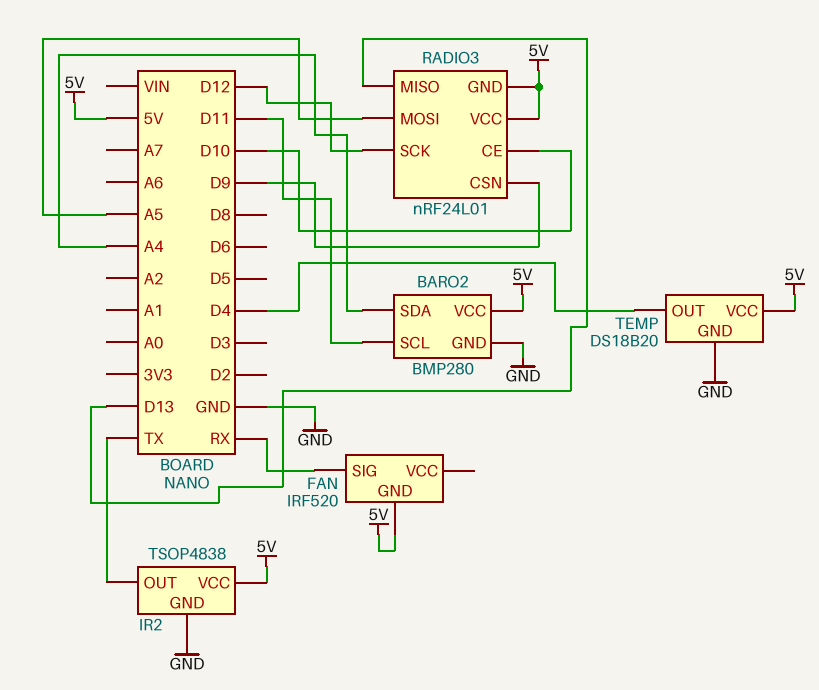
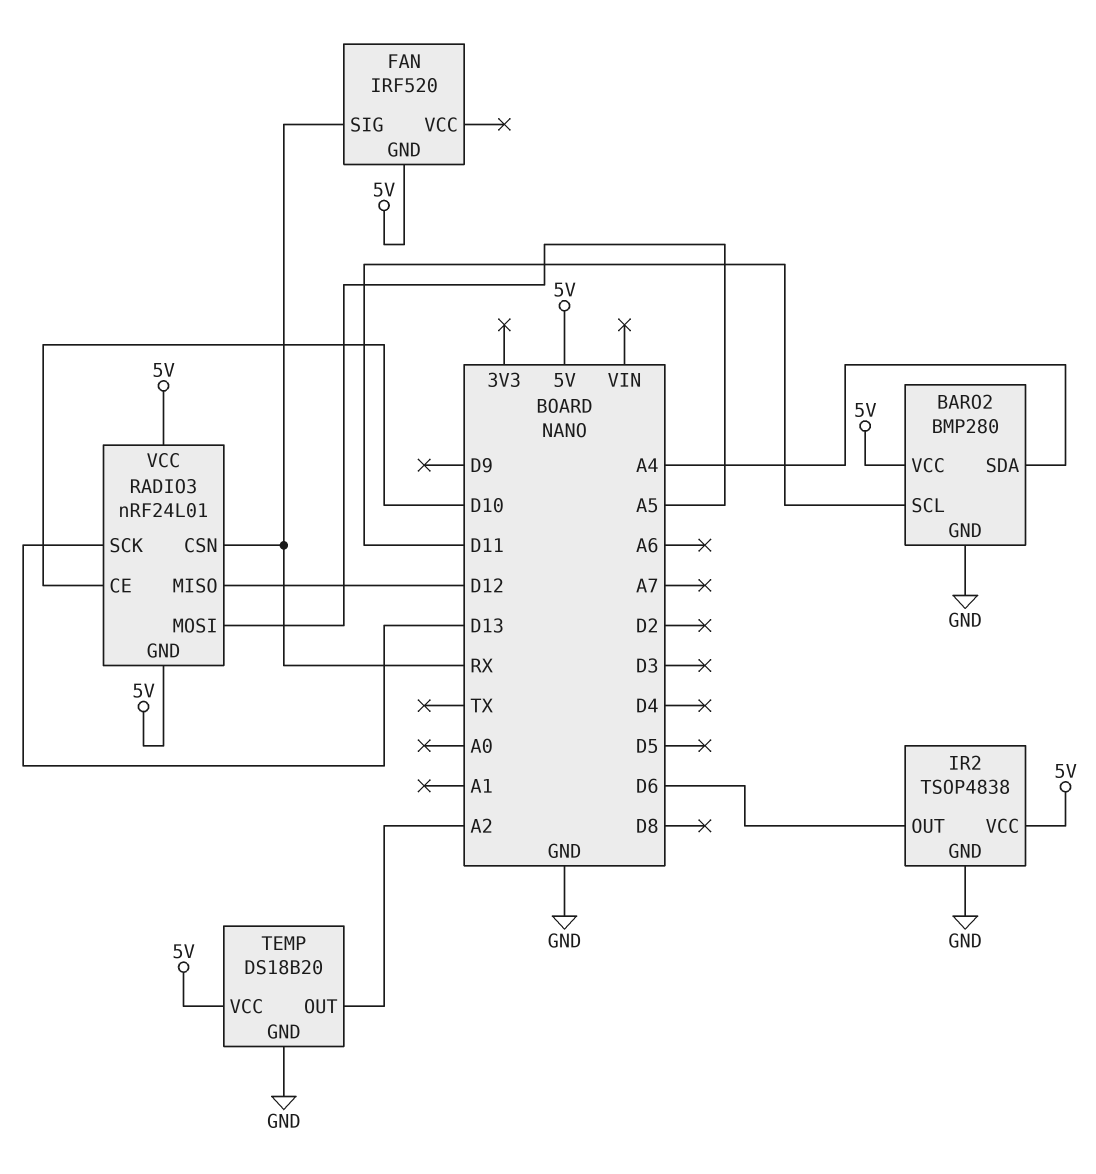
IR2 pin OUT: TX -> D6
RADIO3 pin CSN: D9 -> RX
RADIO3 pin MISO: D13 -> D12
RADIO3 pin SCK: D12 -> D13
TEMP pin OUT: D4 -> A2

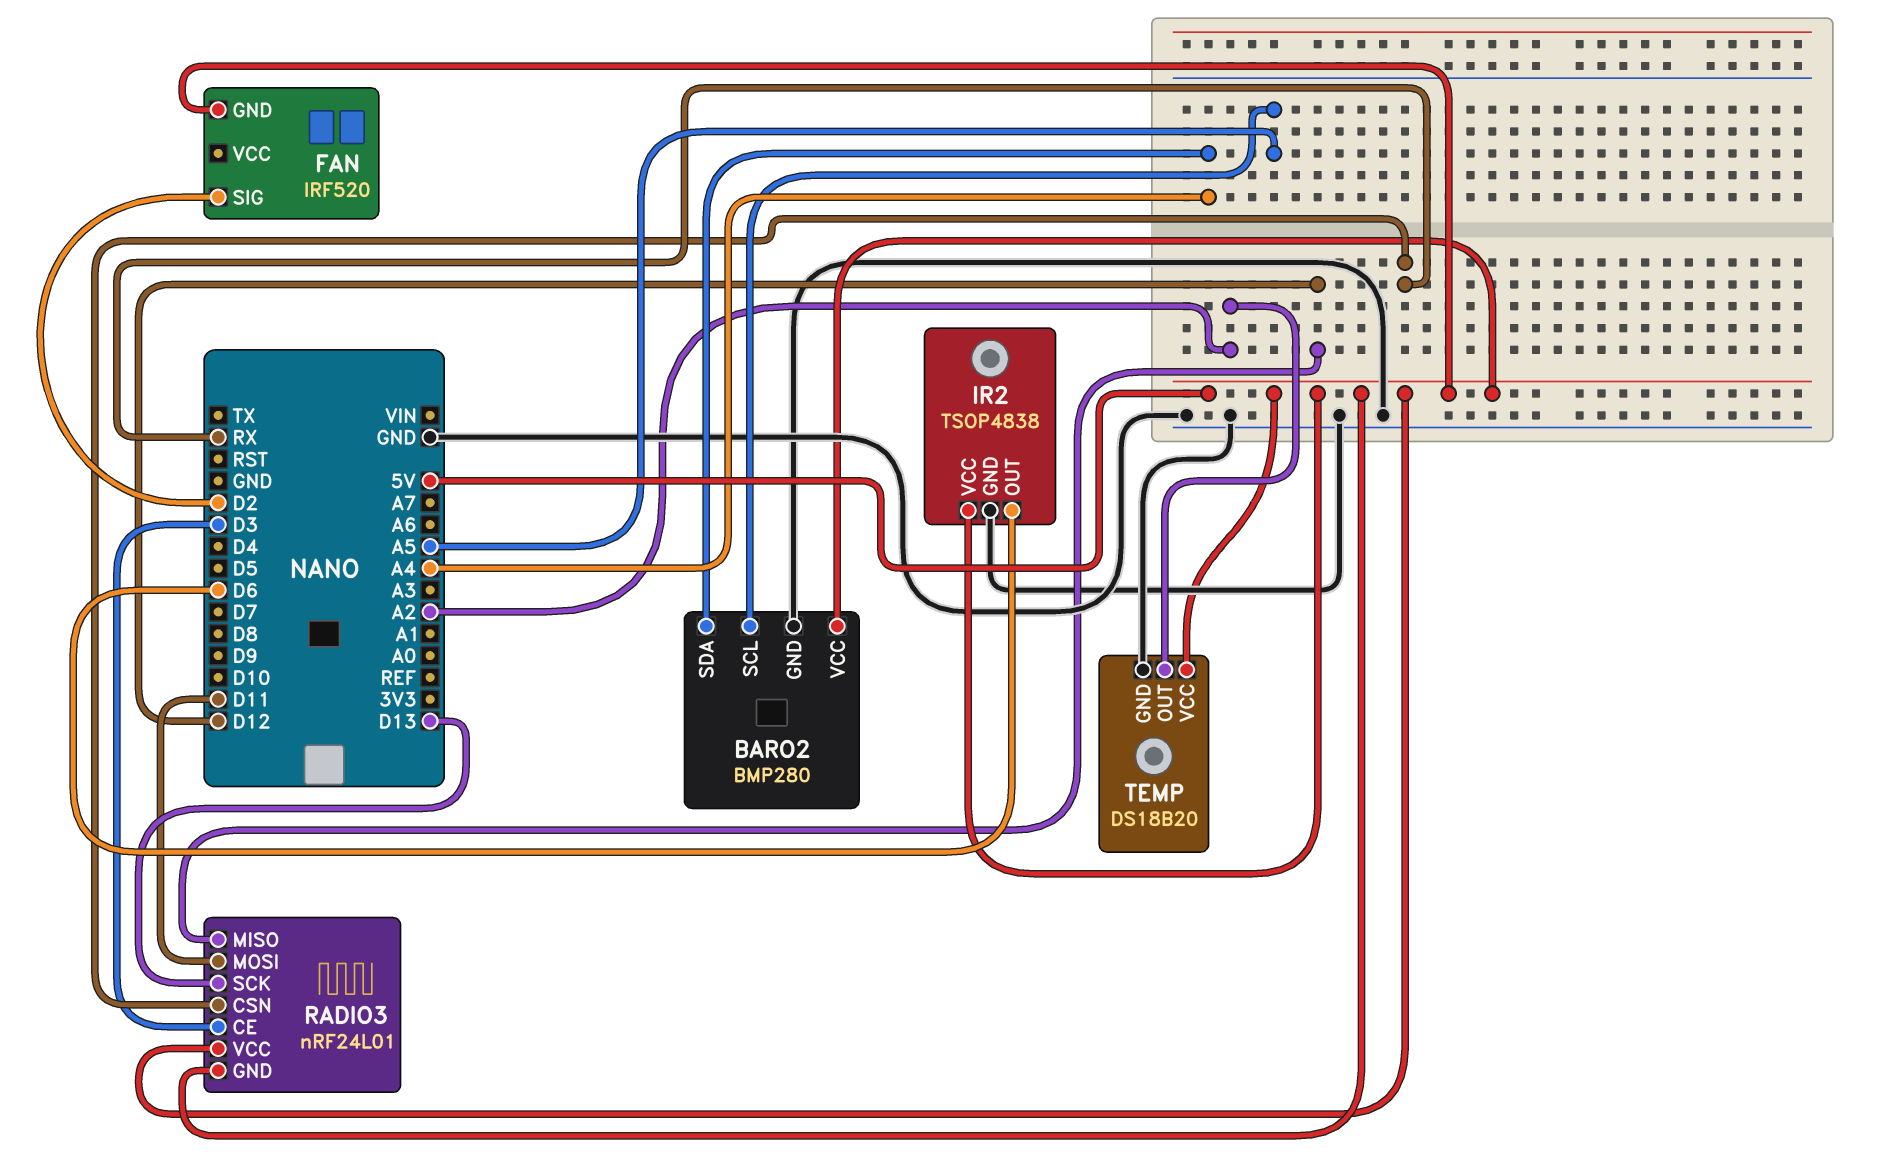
BARO2 pin SCL: D11 -> A5
FAN pin SIG: RX -> D2
RADIO3 pin CE: D10 -> D3
RADIO3 pin MOSI: A5 -> D11

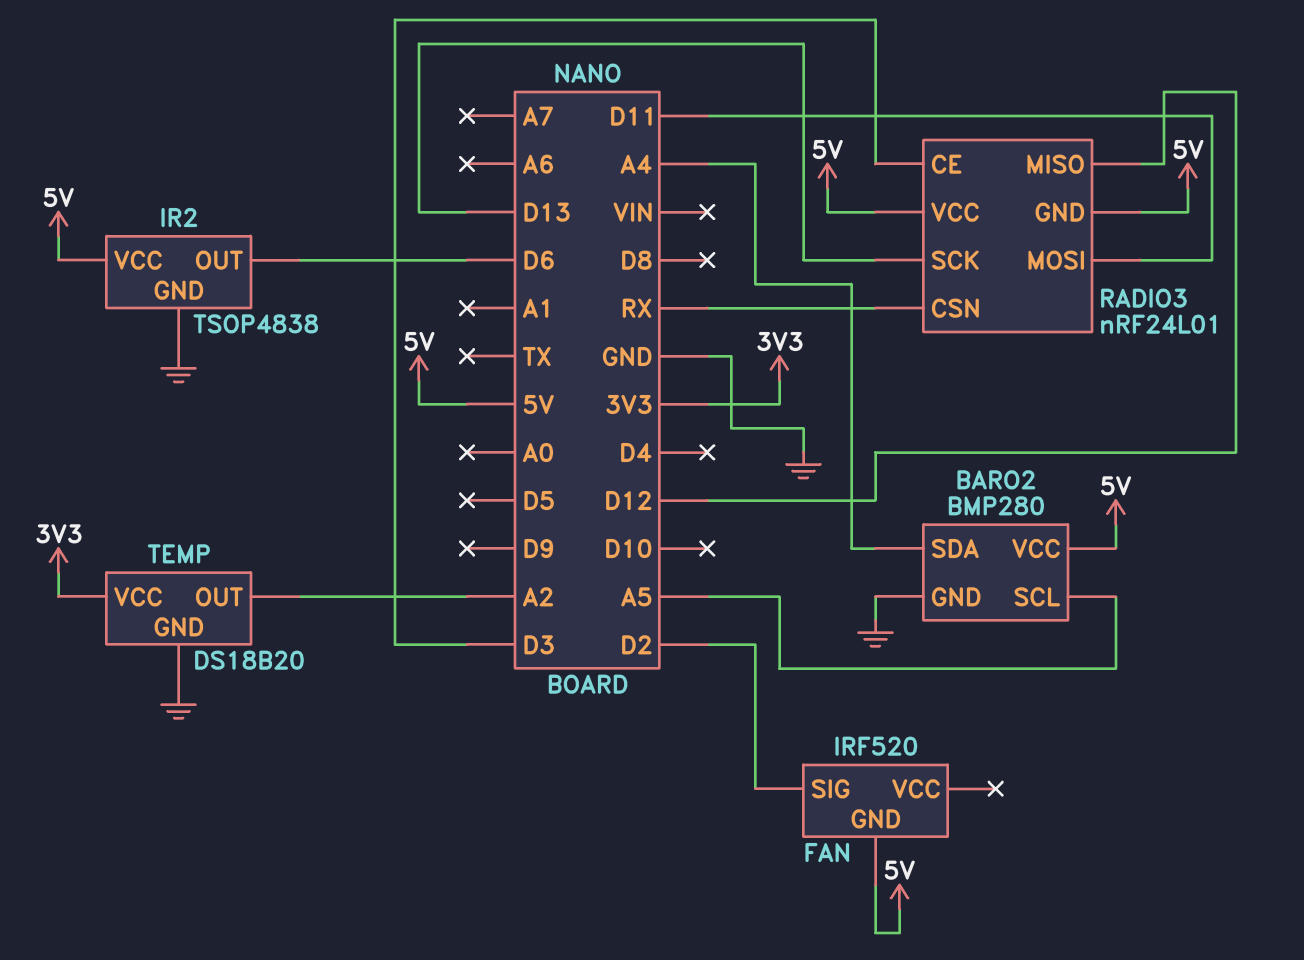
TEMP pin VCC: 5V -> 3V3

